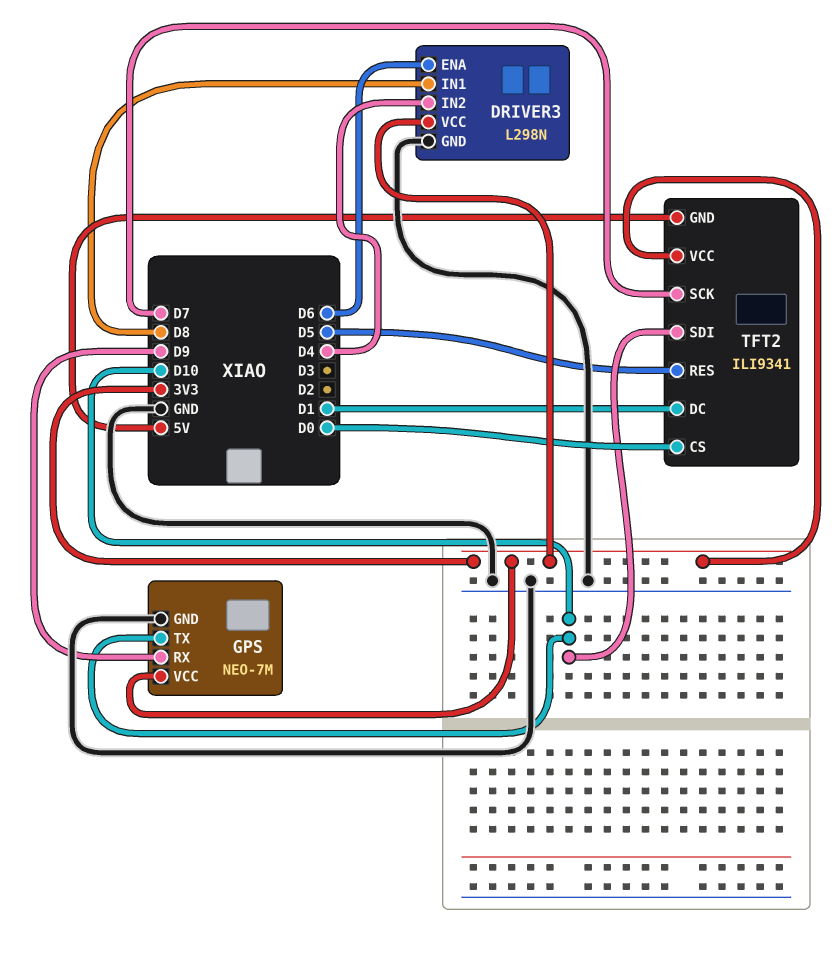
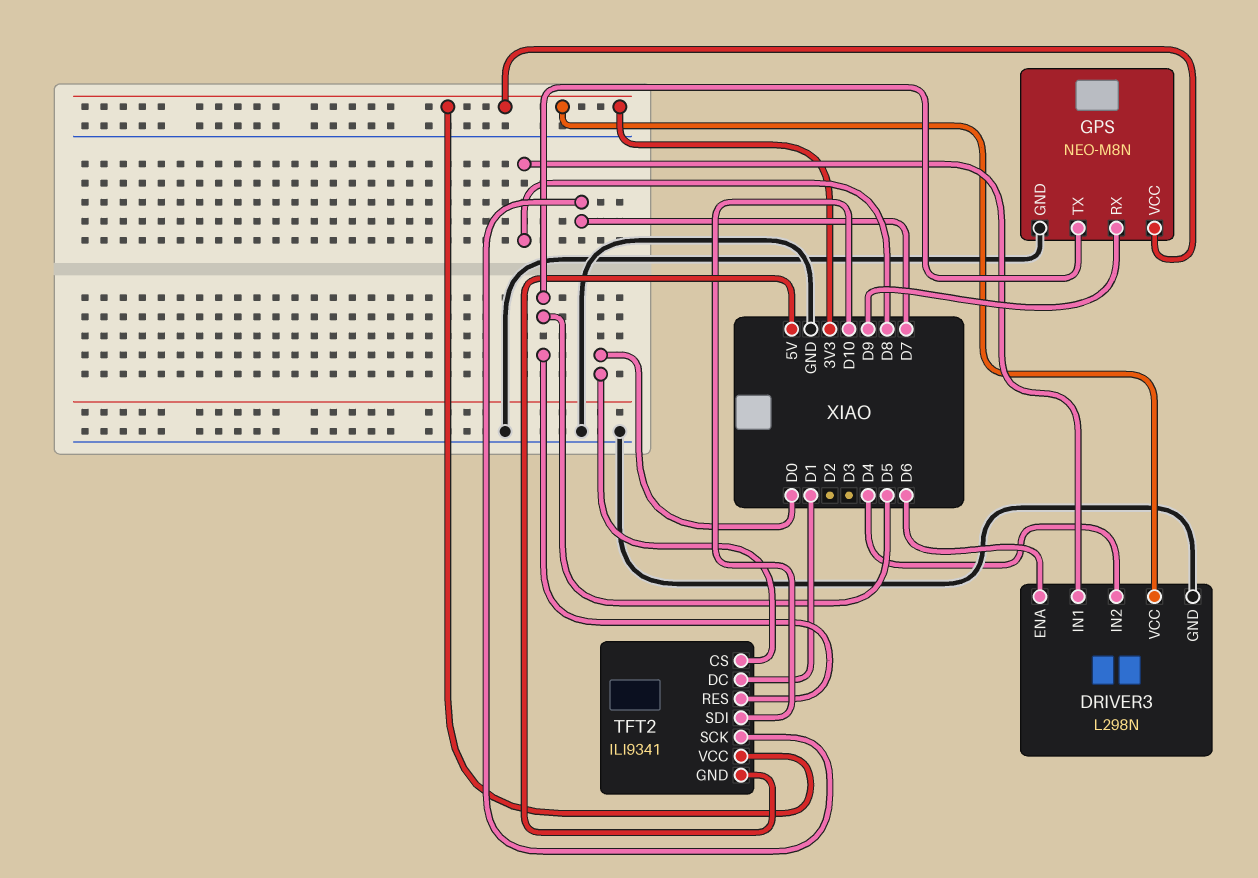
GPS: NEO-7M -> NEO-M8N
GPS pin TX: D10 -> D5

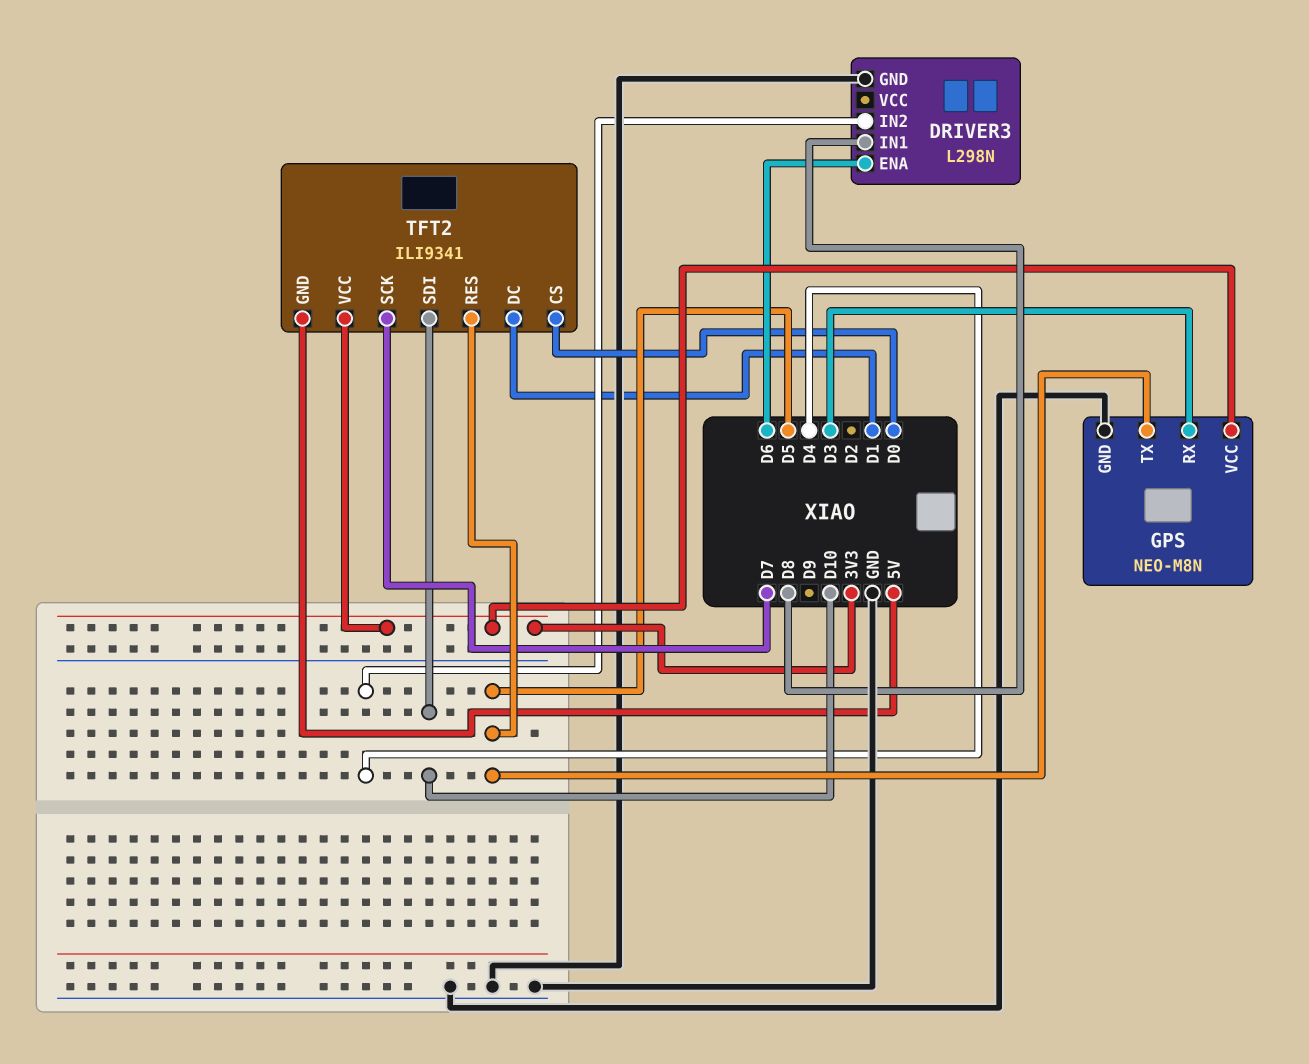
DRIVER3 pin VCC: 3V3 -> none
GPS pin RX: D9 -> D3

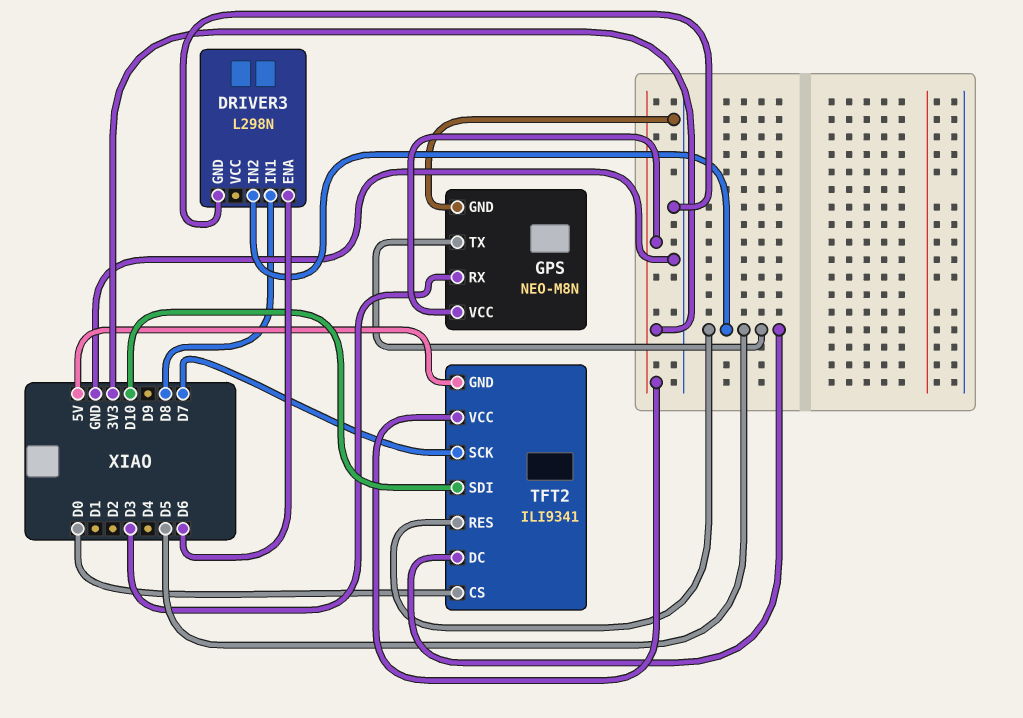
DRIVER3 pin IN2: D4 -> D5
TFT2 pin DC: D1 -> D5

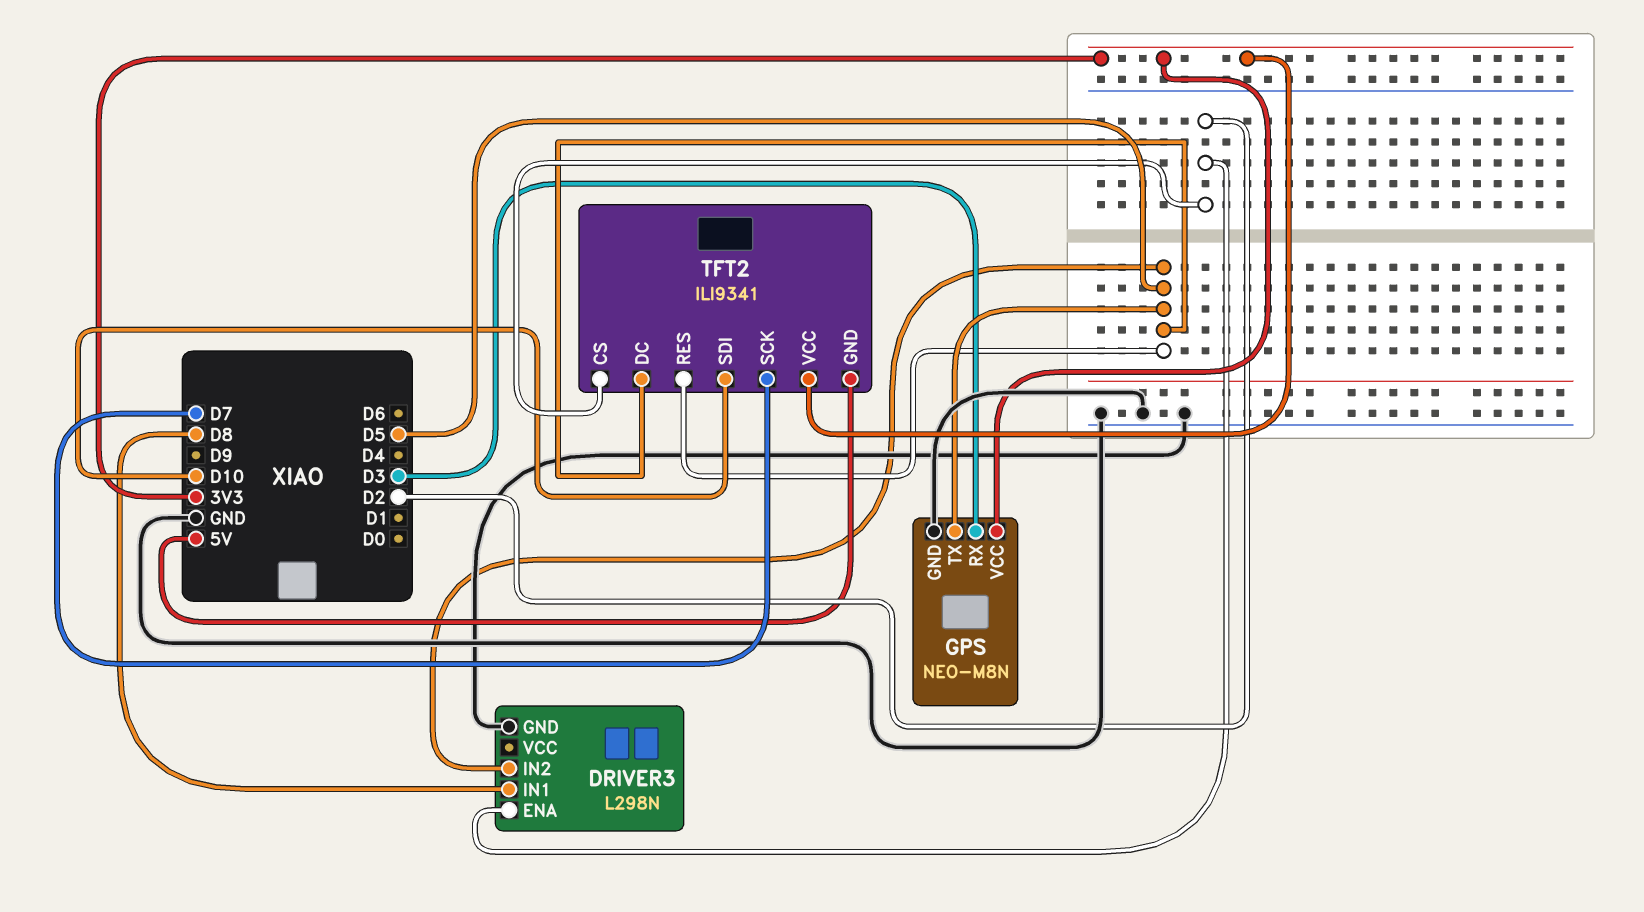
DRIVER3 pin ENA: D6 -> D2
TFT2 pin CS: D0 -> D2

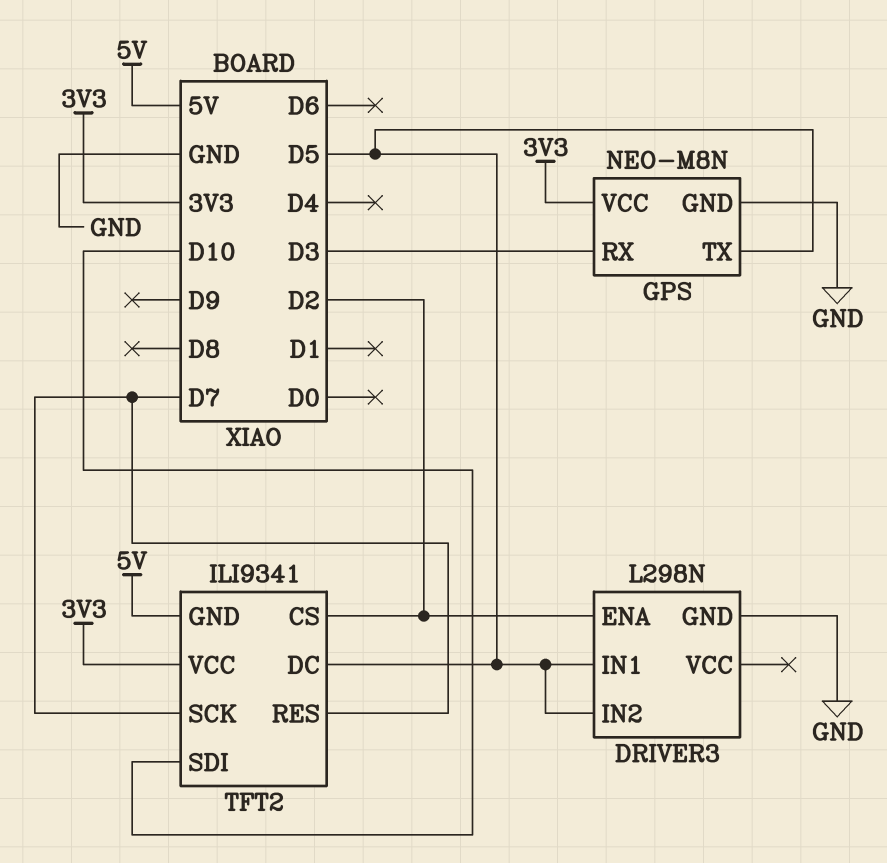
DRIVER3 pin IN1: D8 -> D5
TFT2 pin RES: D5 -> D7

